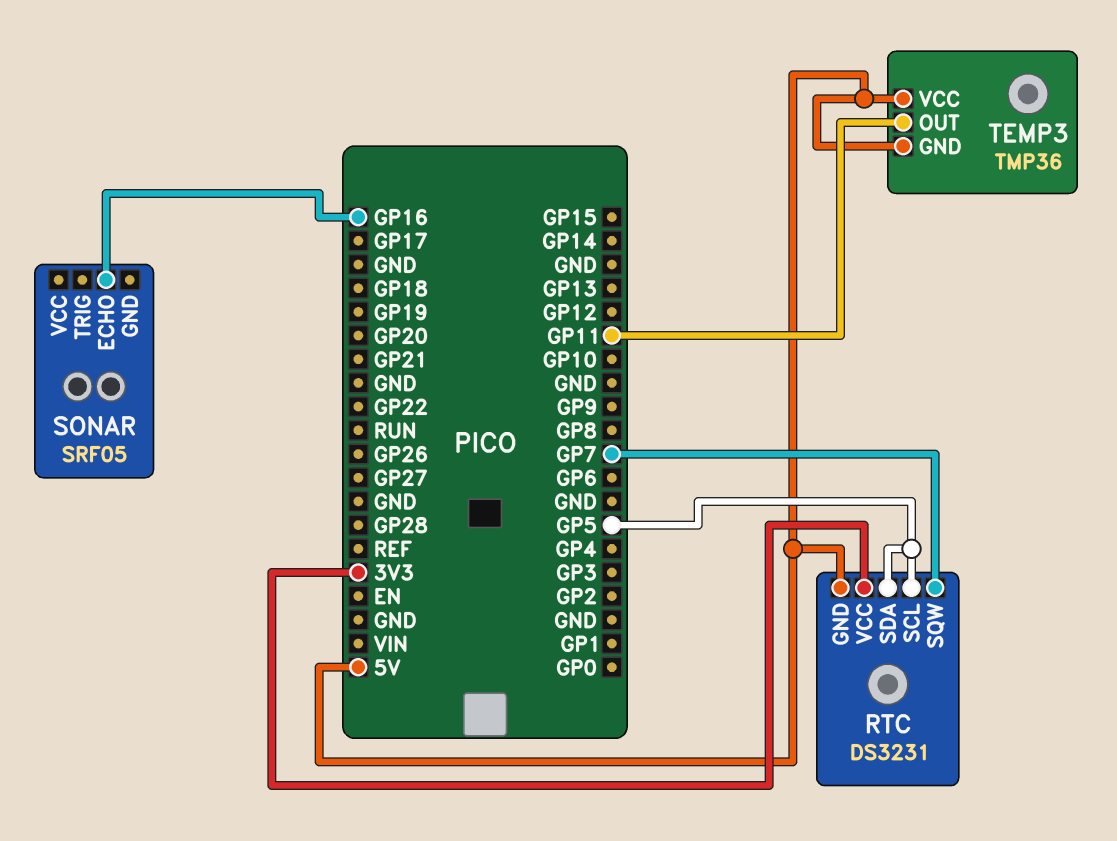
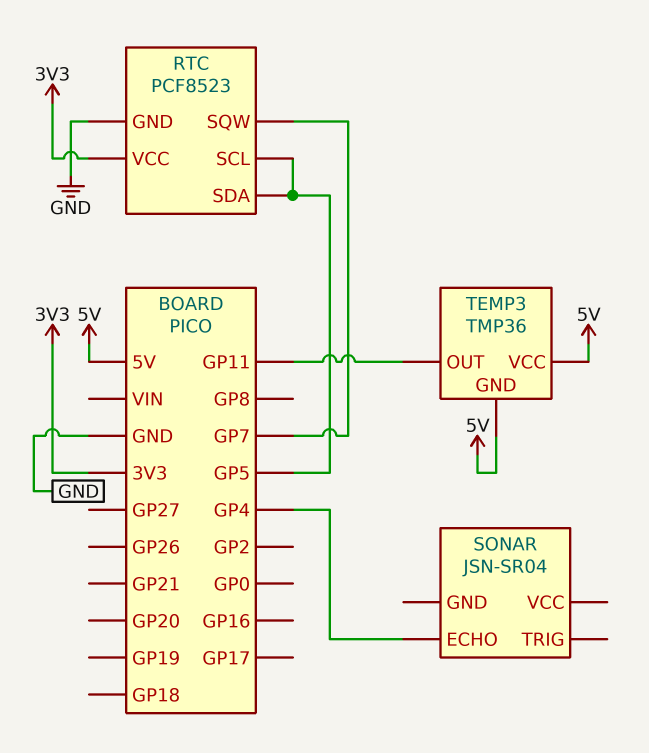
RTC: DS3231 -> PCF8523
RTC pin GND: 5V -> GND
SONAR: SRF05 -> JSN-SR04
SONAR pin ECHO: GP16 -> GP4

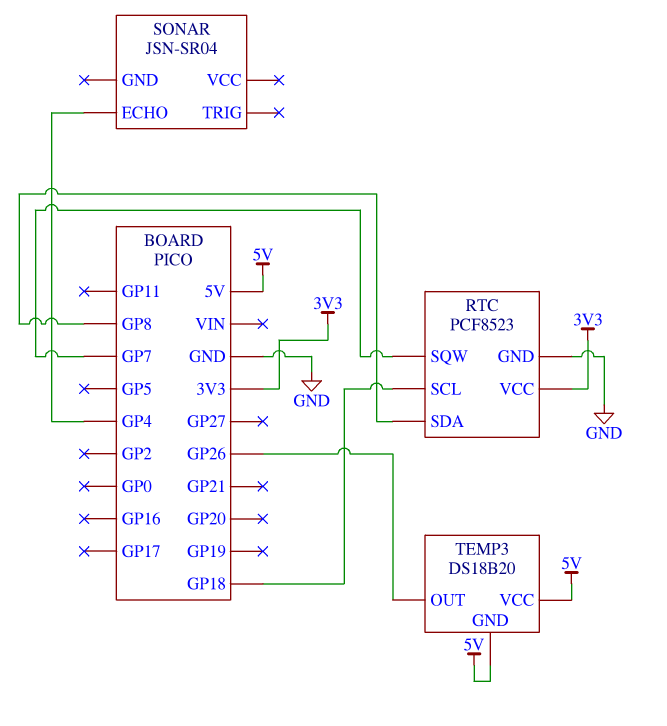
RTC pin SCL: GP5 -> GP18
RTC pin SDA: GP5 -> GP8
TEMP3: TMP36 -> DS18B20
TEMP3 pin OUT: GP11 -> GP26

